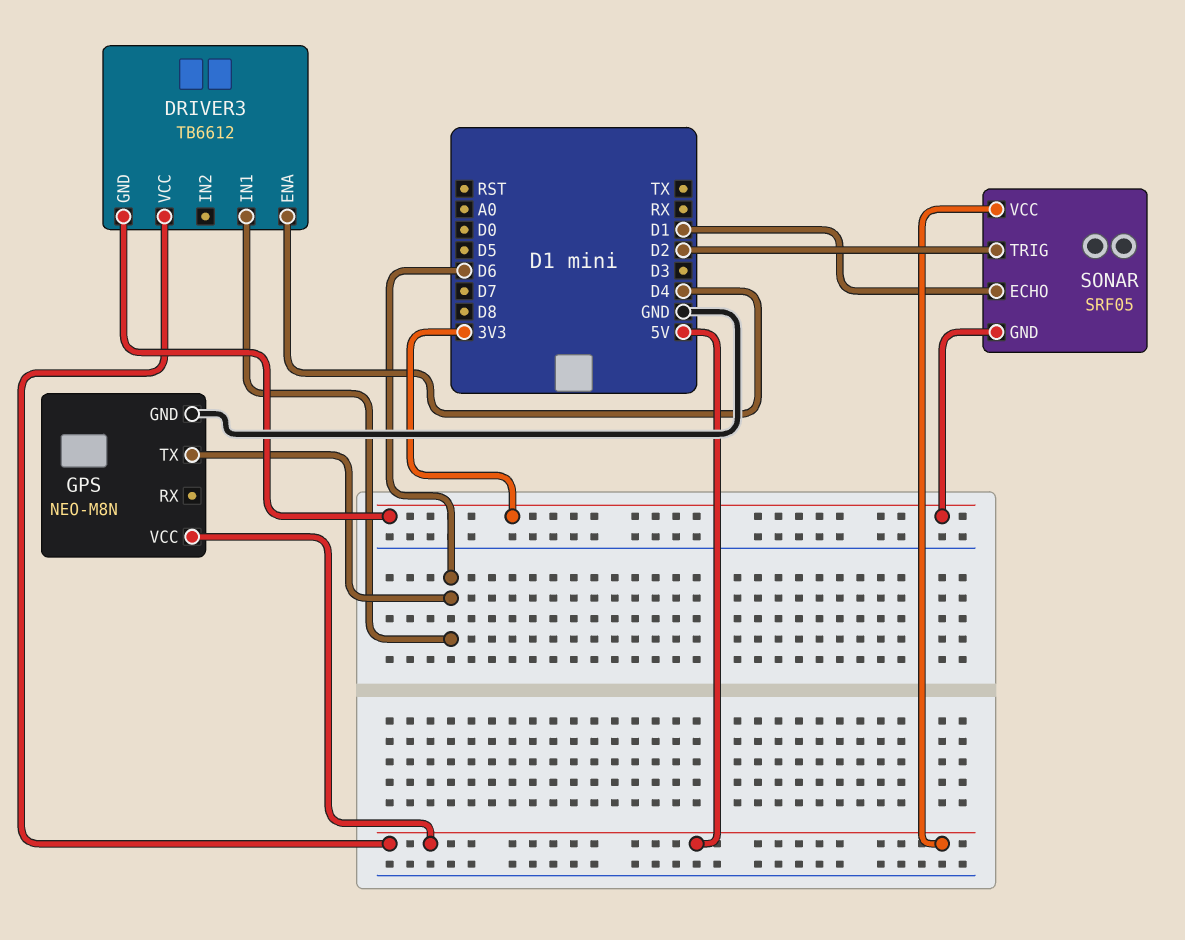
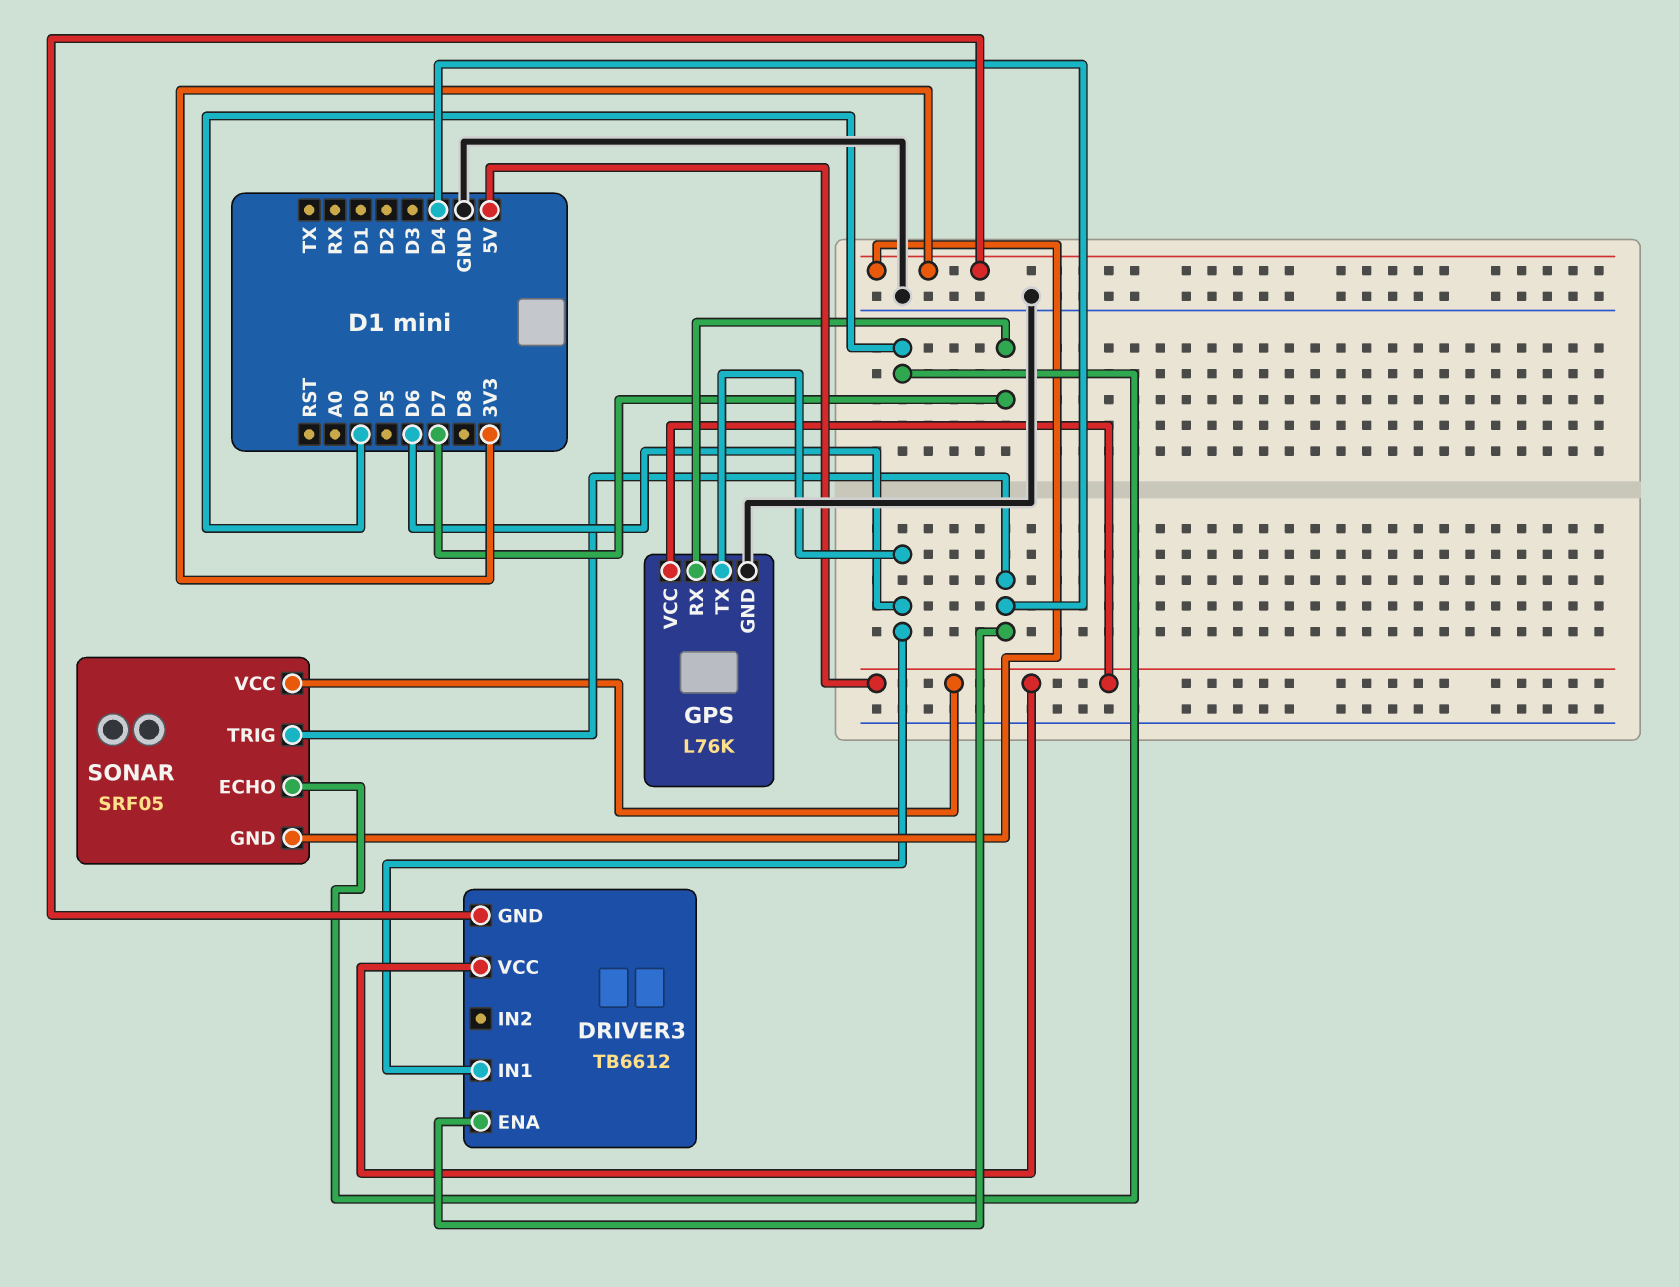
GPS: NEO-M8N -> L76K
GPS pin RX: none -> D7
SONAR pin ECHO: D1 -> D0
SONAR pin TRIG: D2 -> D4

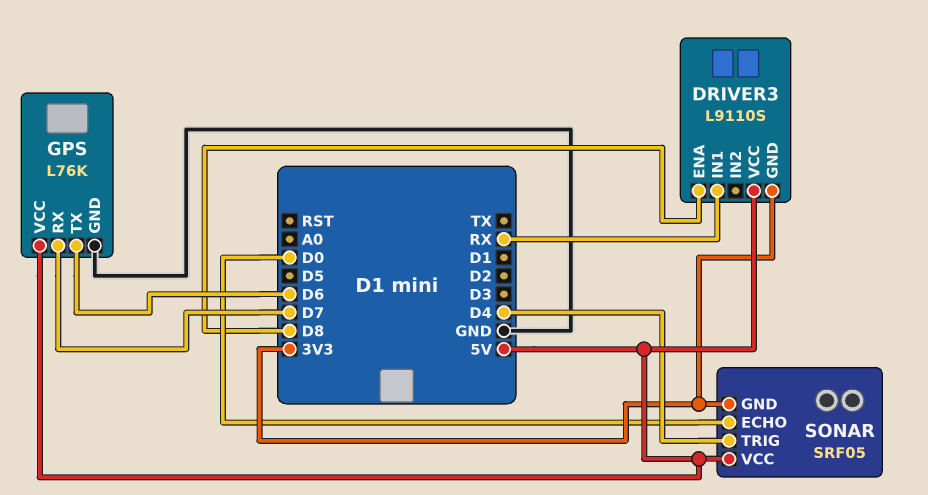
DRIVER3: TB6612 -> L9110S
DRIVER3 pin ENA: D4 -> D8
DRIVER3 pin IN1: D6 -> RX

